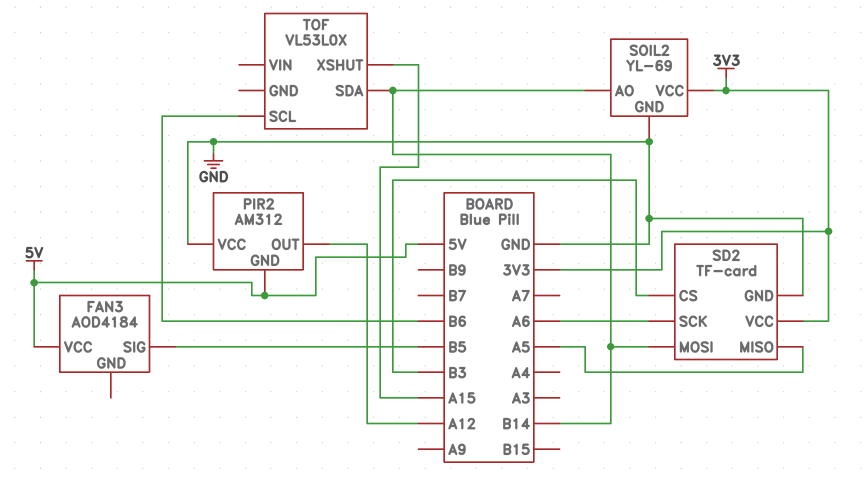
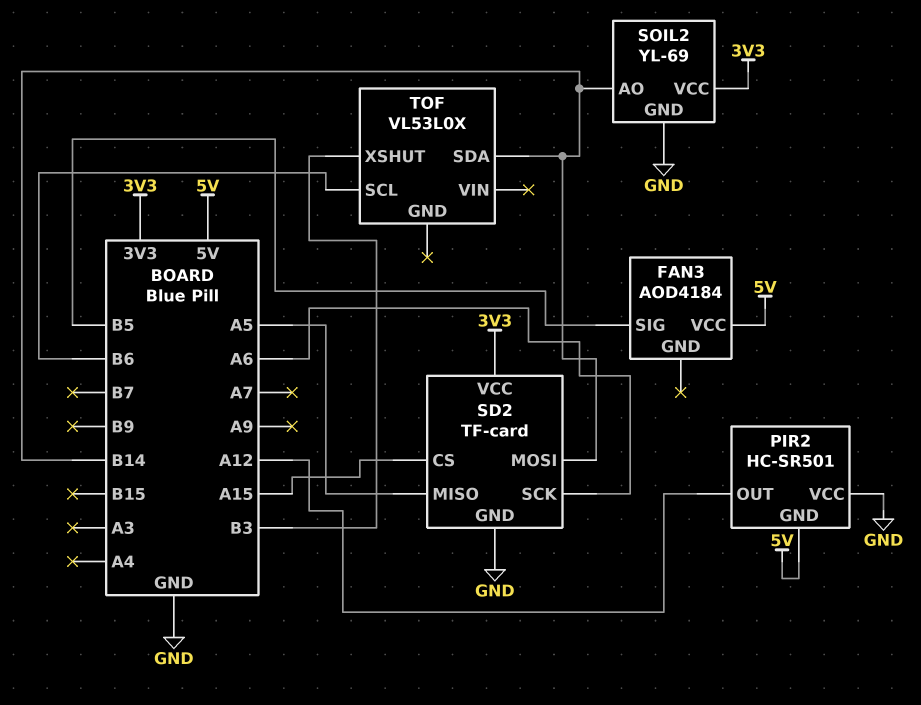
PIR2: AM312 -> HC-SR501
SD2 pin CS: B3 -> A15
TOF pin XSHUT: A15 -> B3

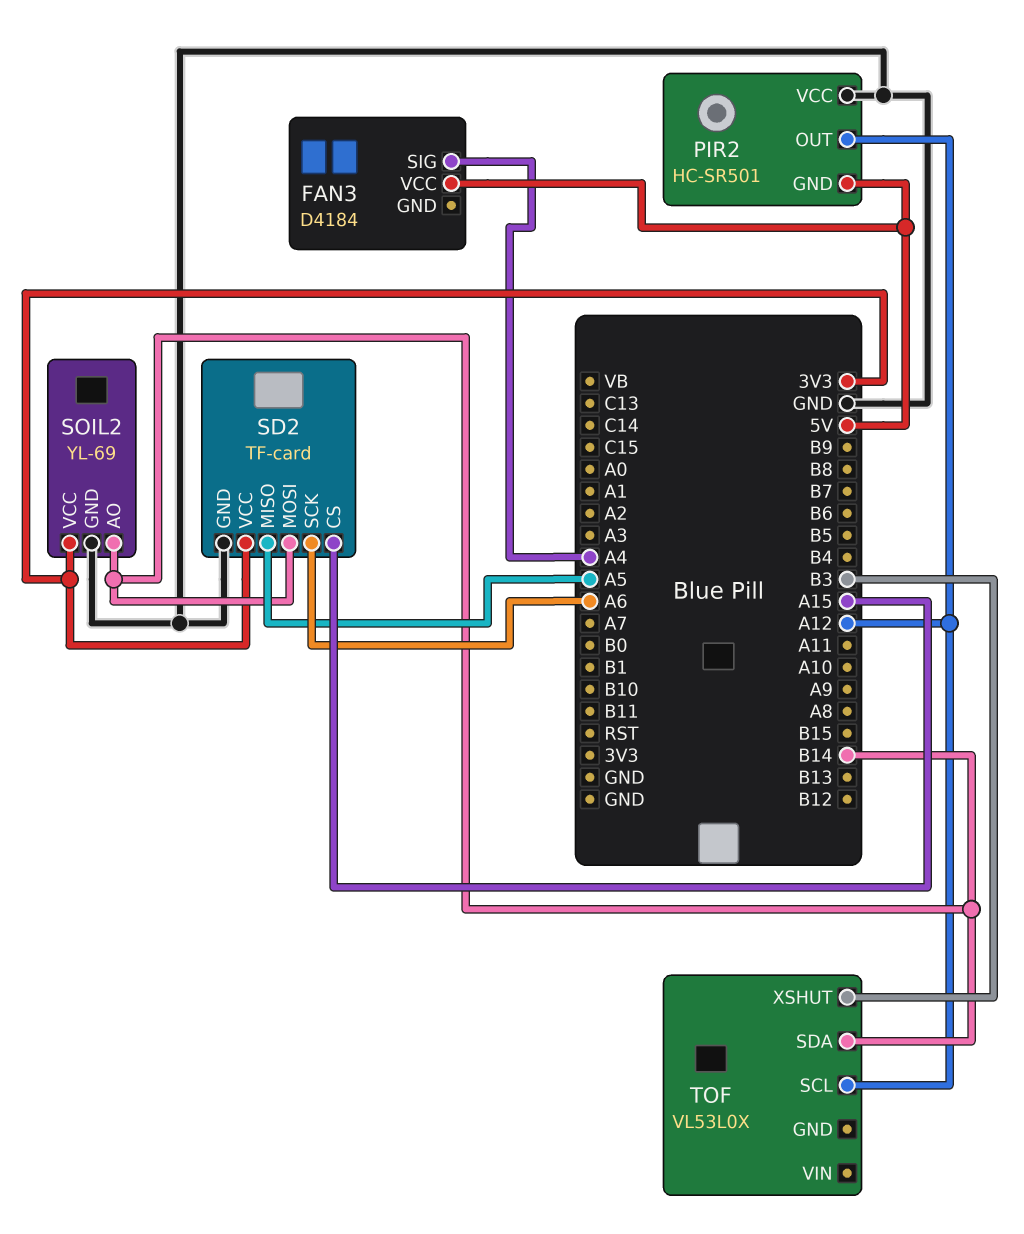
FAN3: AOD4184 -> D4184
FAN3 pin SIG: B5 -> A4
TOF pin SCL: B6 -> A12

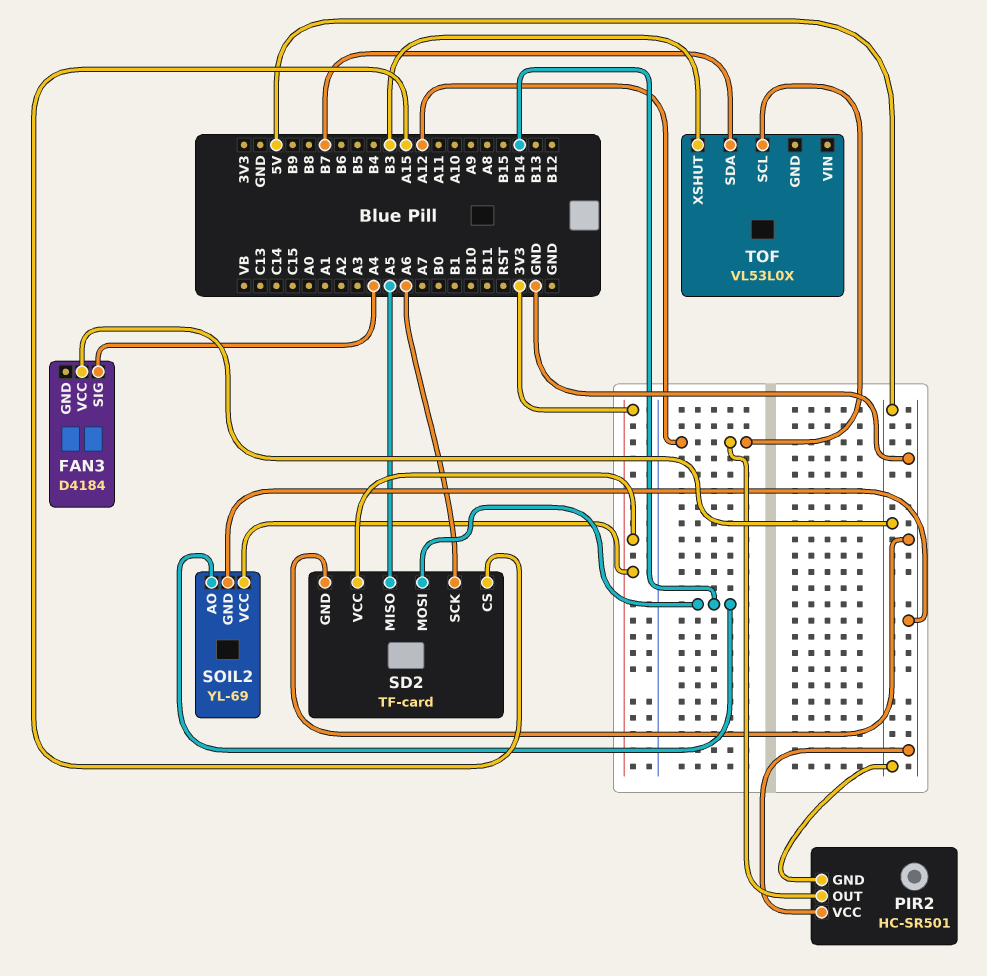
TOF pin SDA: B14 -> B7

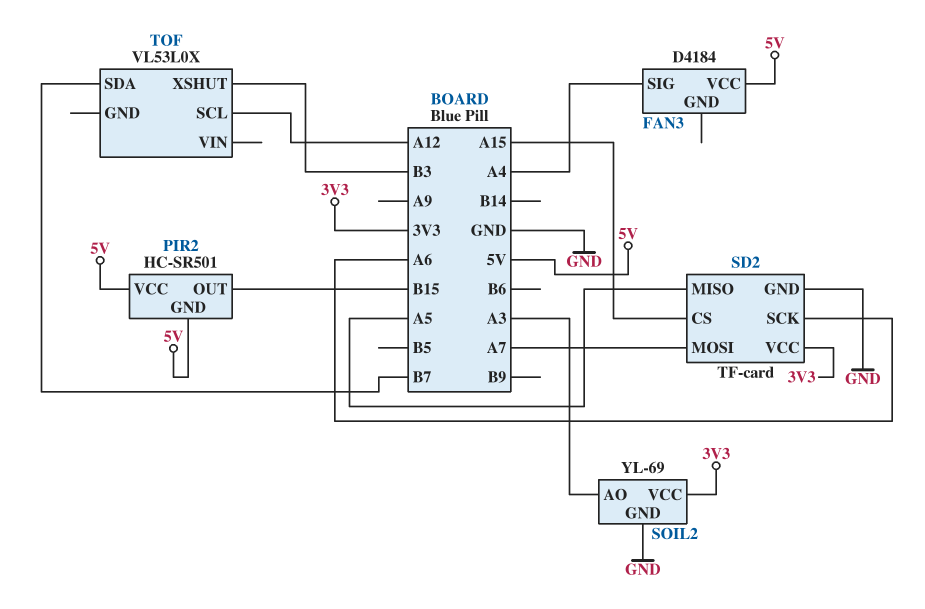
PIR2 pin OUT: A12 -> B15
PIR2 pin VCC: GND -> 5V
SD2 pin MOSI: B14 -> A7
SOIL2 pin AO: B14 -> A3

